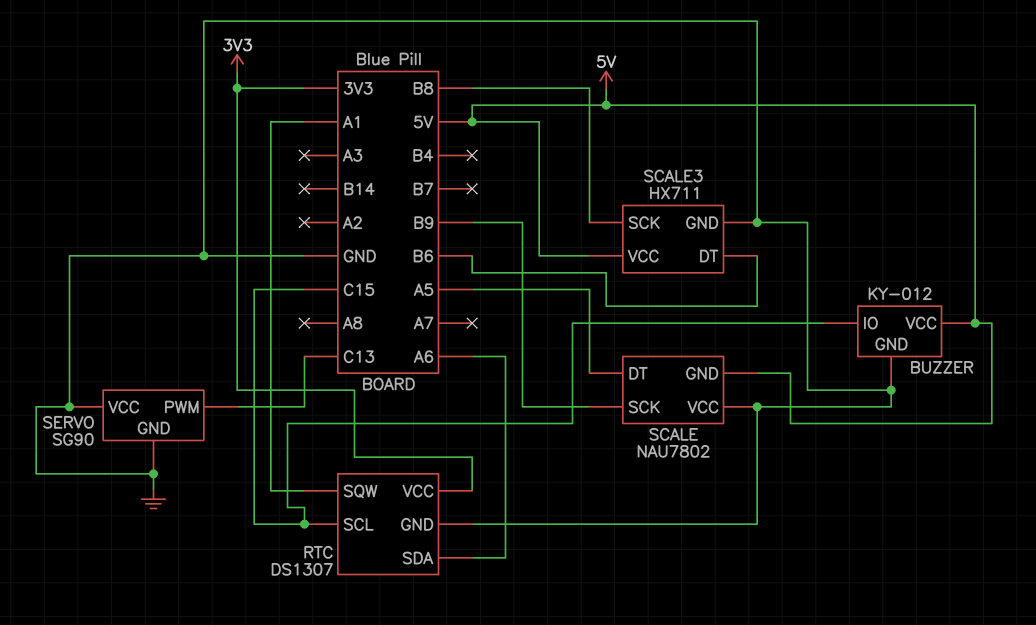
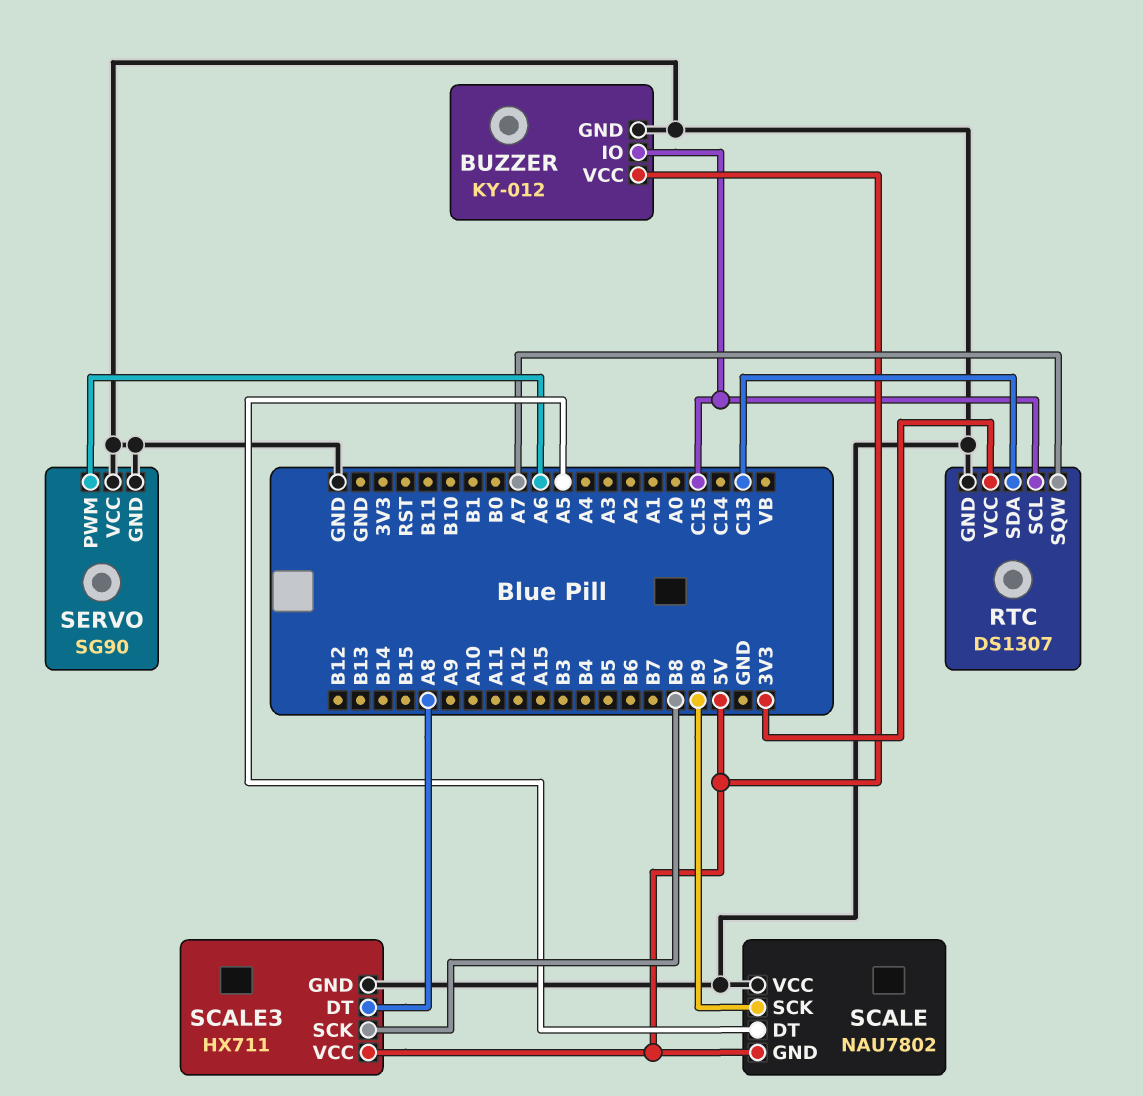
RTC pin SDA: A6 -> C13
RTC pin SQW: A1 -> A7
SCALE3 pin DT: B6 -> A8
SERVO pin PWM: C13 -> A6

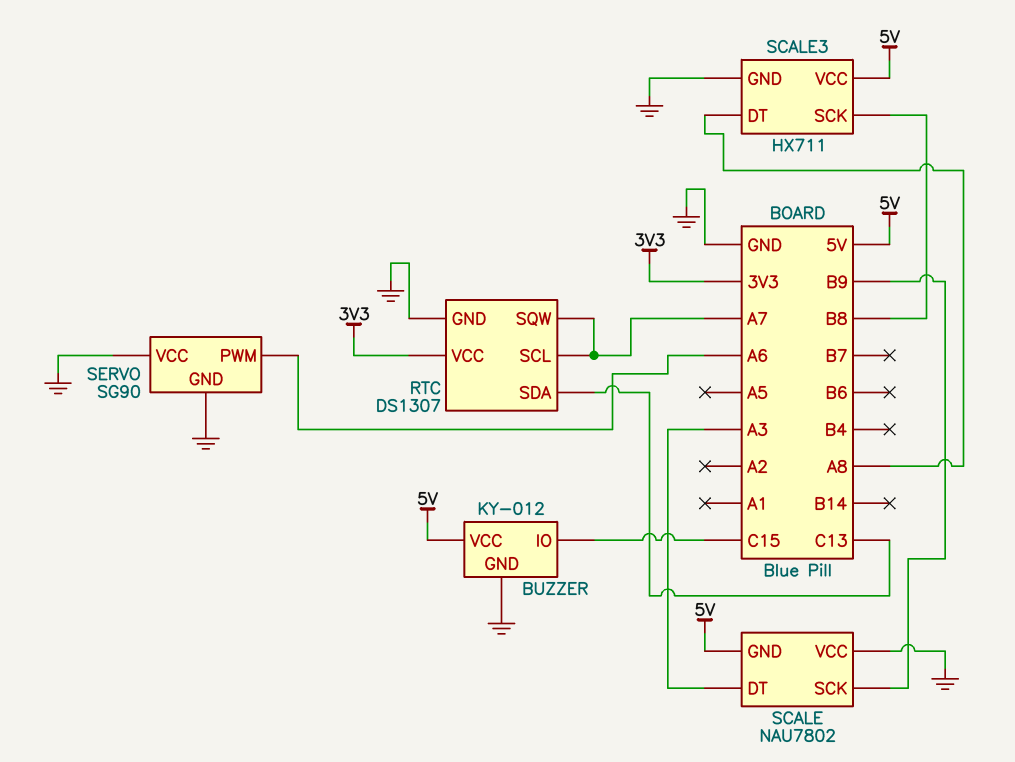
RTC pin SCL: C15 -> A7
SCALE pin DT: A5 -> A3

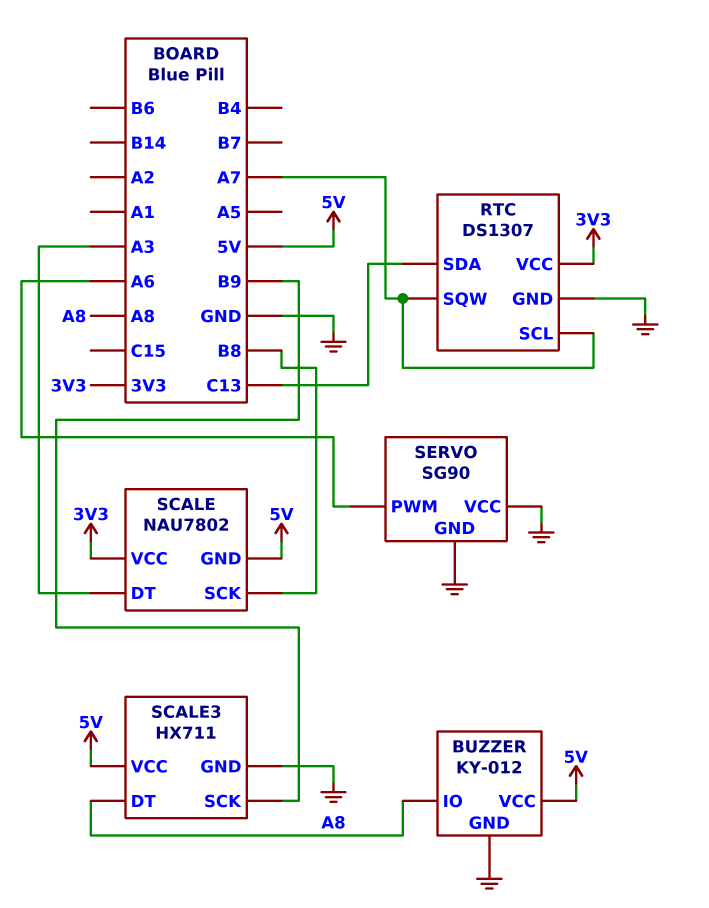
BUZZER pin IO: C15 -> A8
SCALE pin SCK: B9 -> B8
SCALE pin VCC: GND -> 3V3
SCALE3 pin SCK: B8 -> B9

